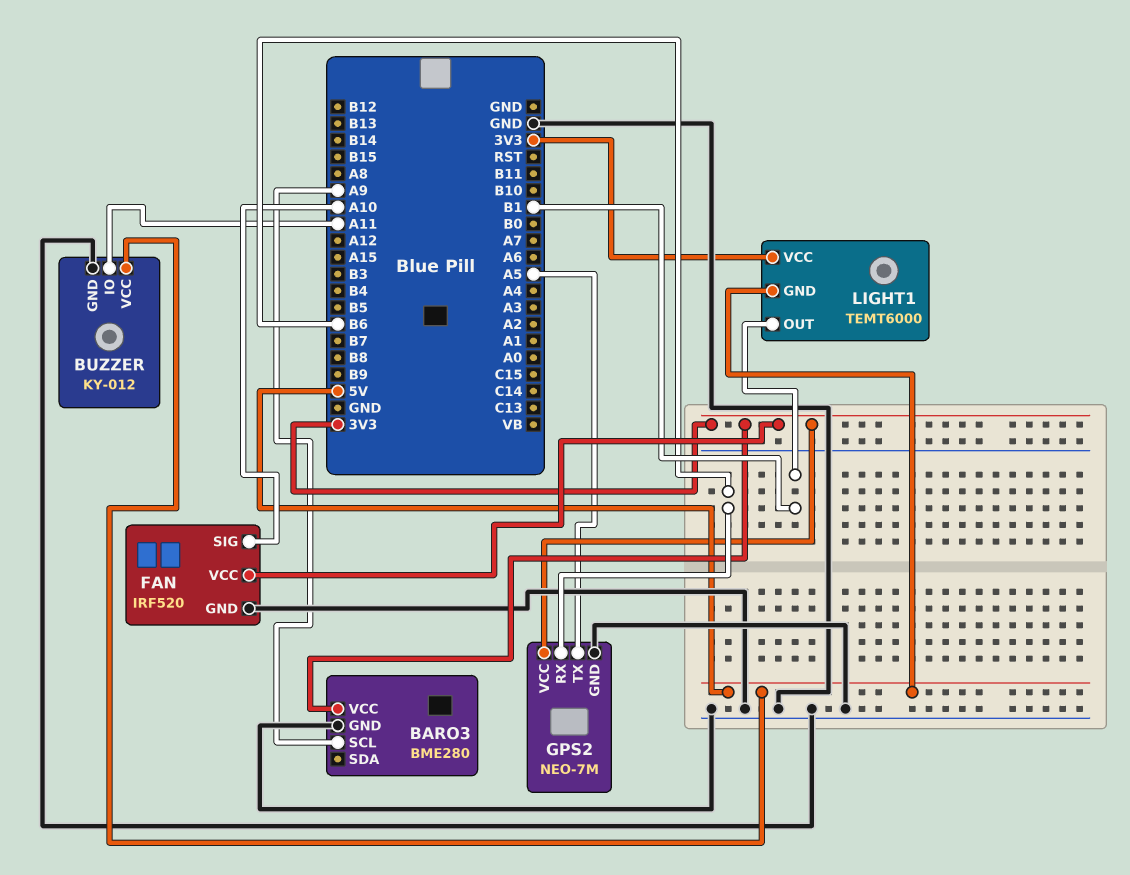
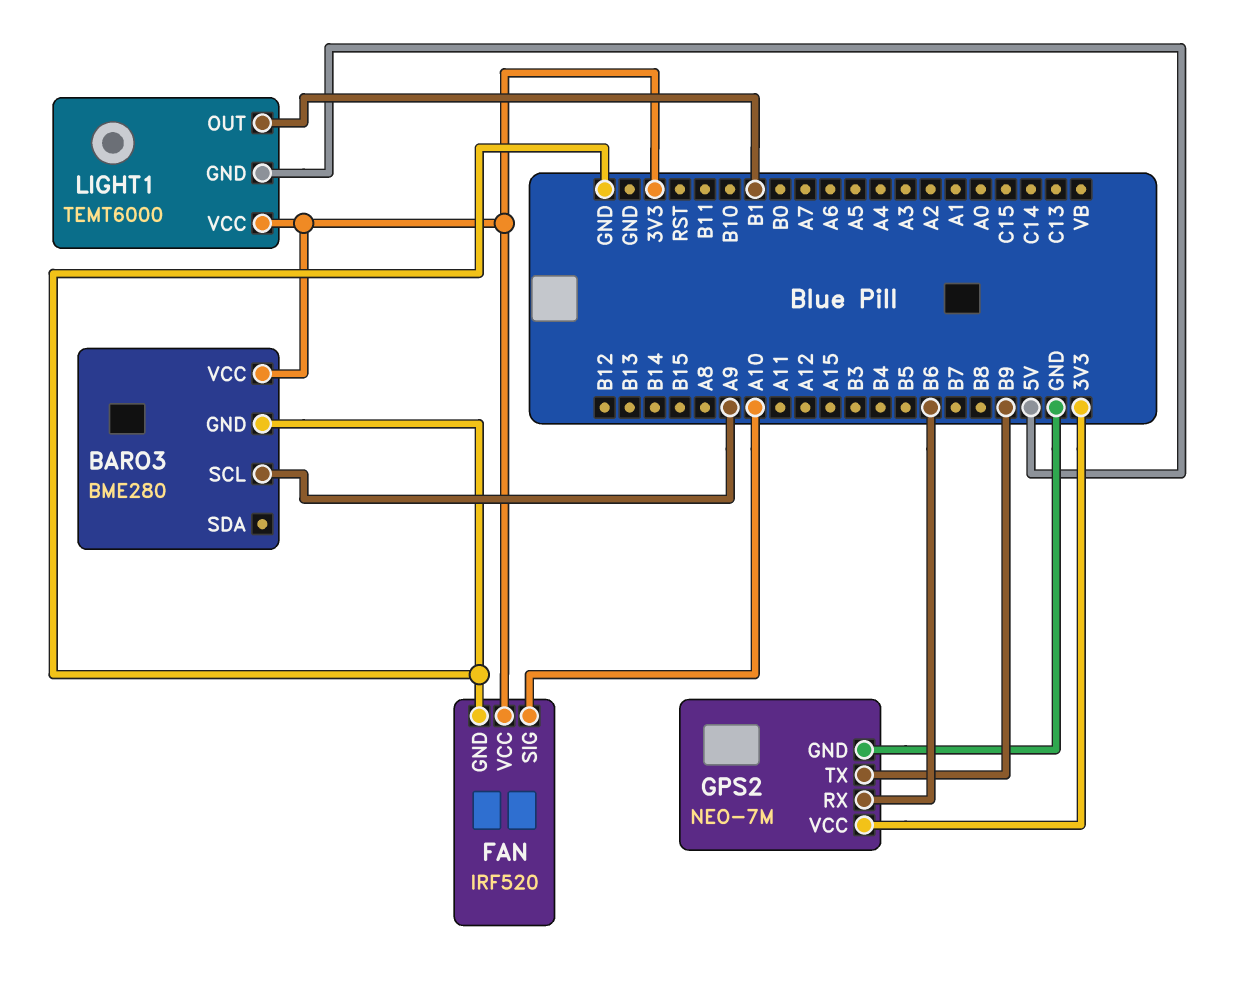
BUZZER: KY-012 -> none
BUZZER pin GND: GND -> none
BUZZER pin IO: A11 -> none
BUZZER pin VCC: 5V -> none
GPS2 pin TX: A5 -> B9

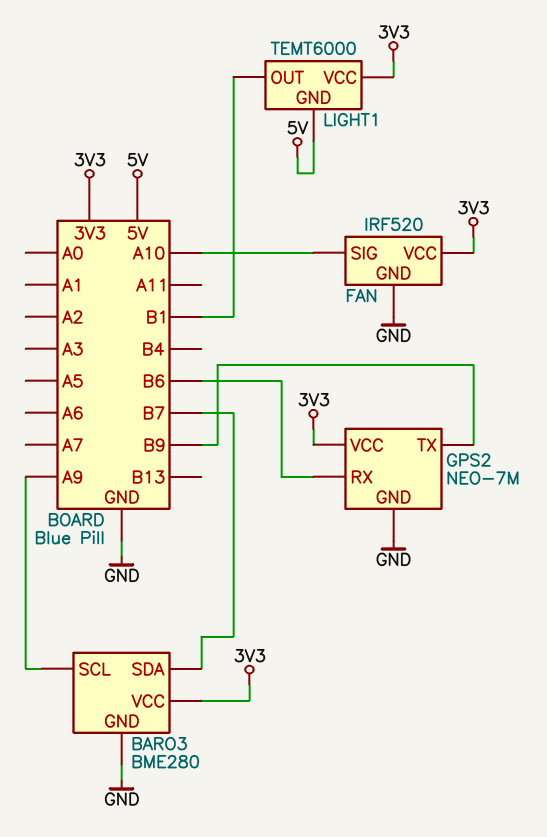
BARO3 pin SDA: none -> B7

